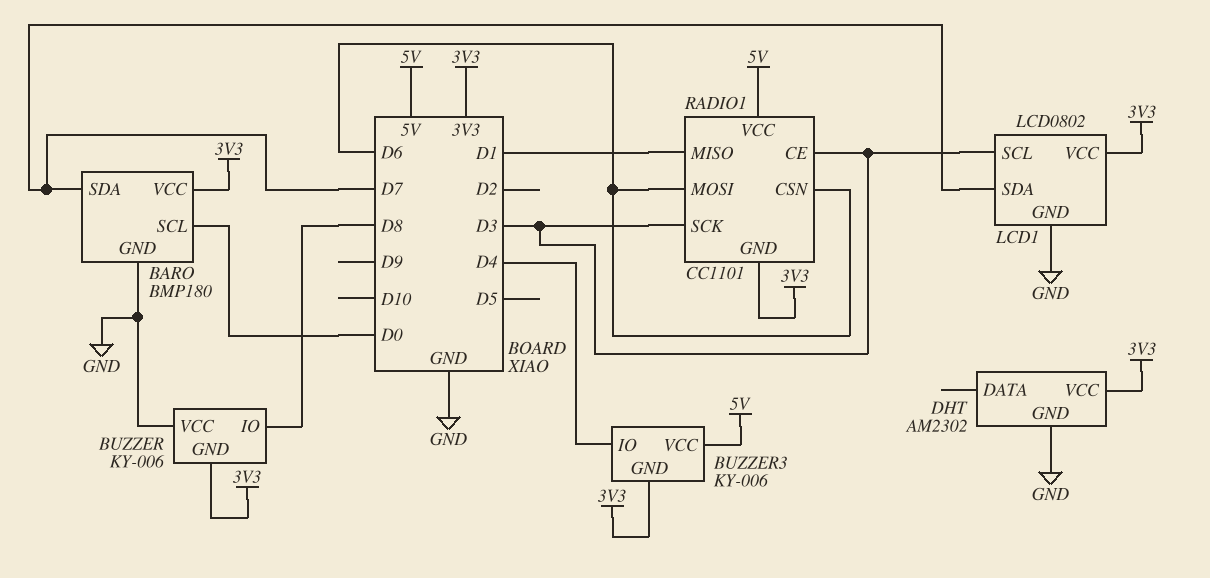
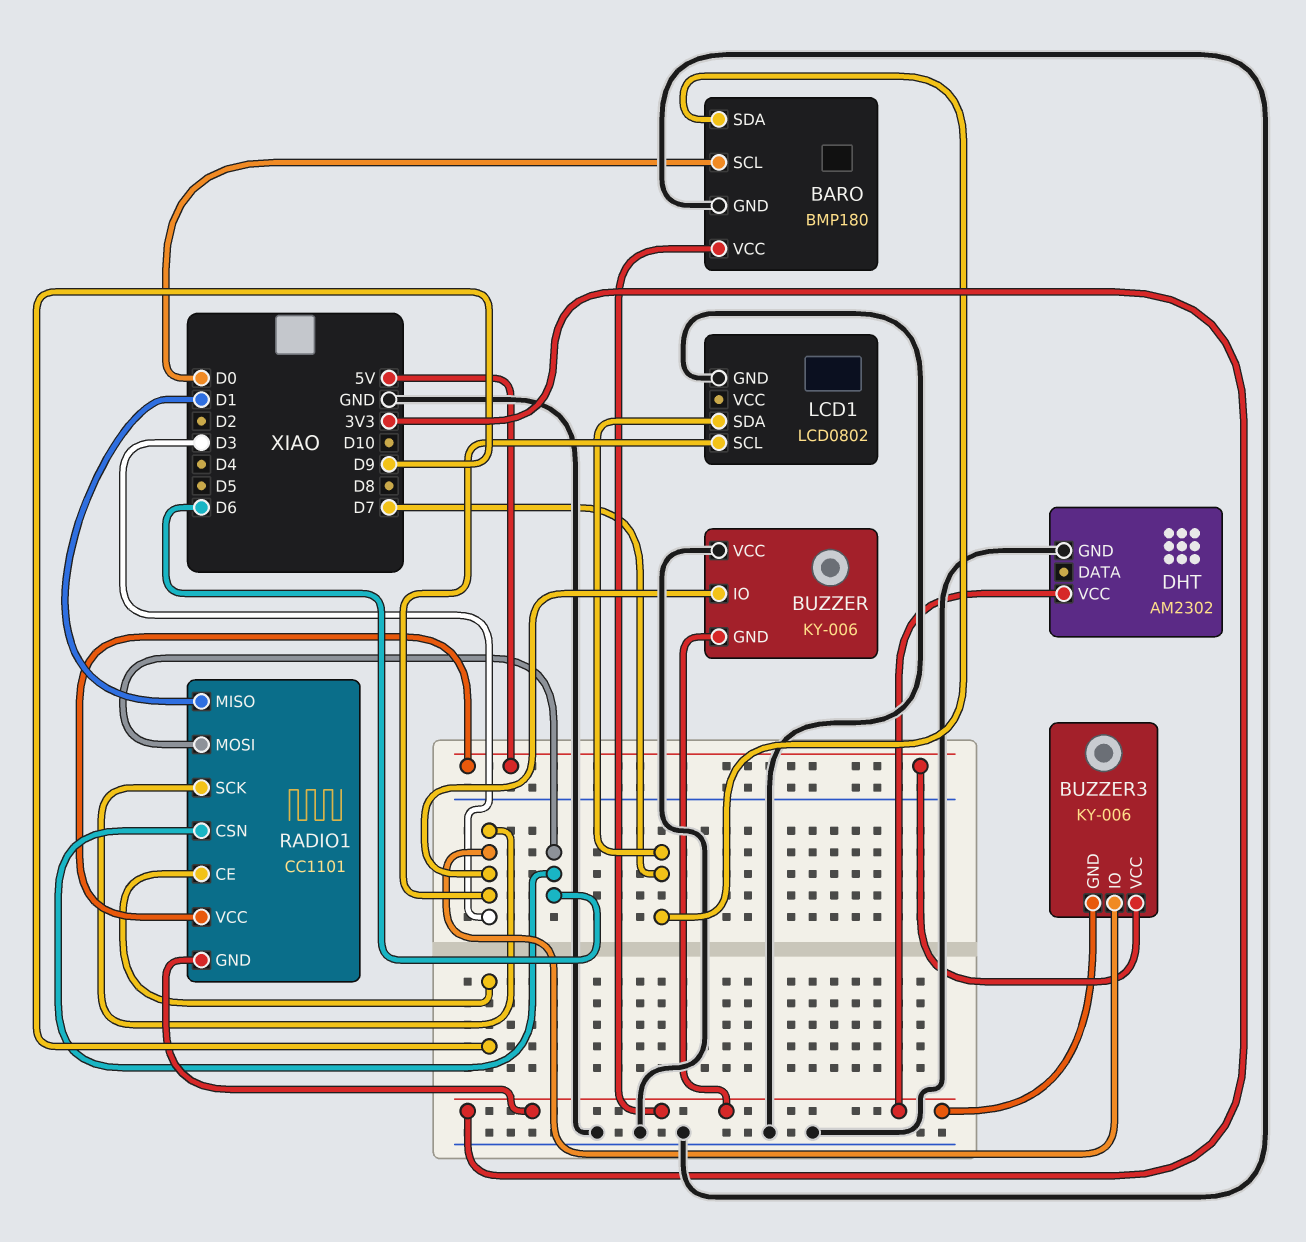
BUZZER pin IO: D8 -> D3
BUZZER3 pin IO: D4 -> D3
LCD1 pin VCC: 3V3 -> none
RADIO1 pin CE: D3 -> D9

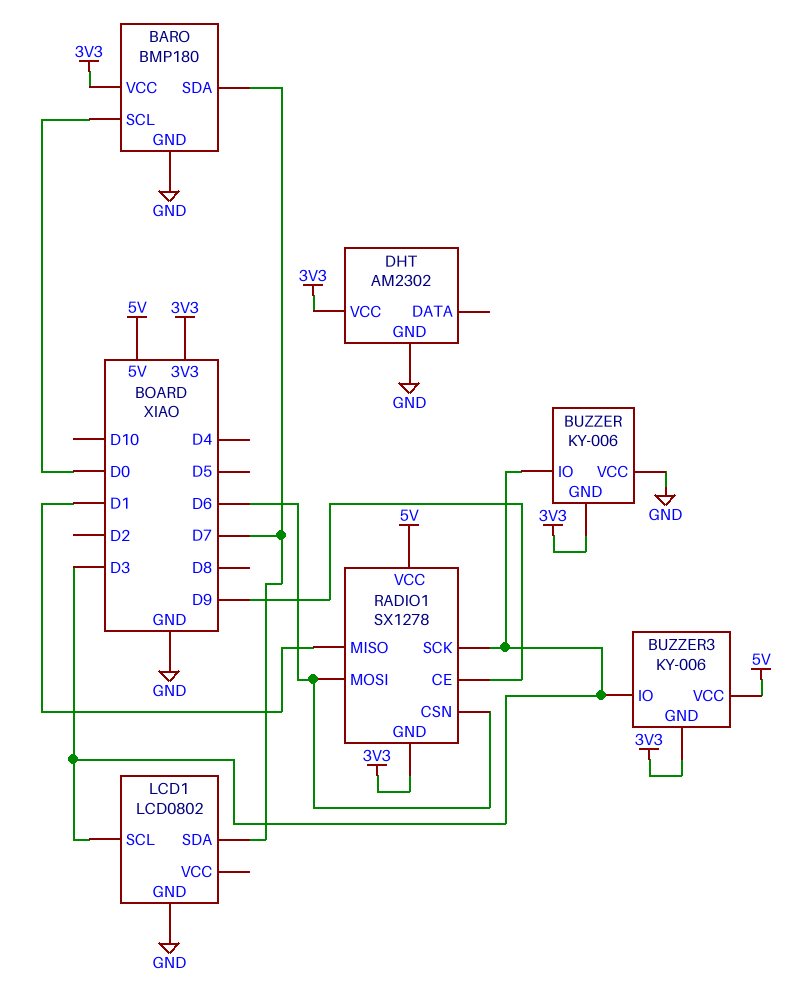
RADIO1: CC1101 -> SX1278

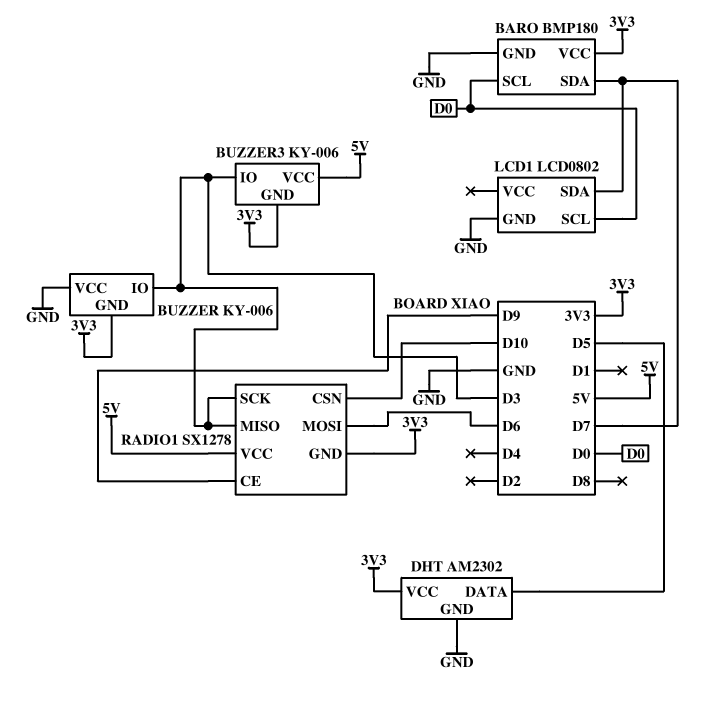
DHT pin DATA: none -> D5
LCD1 pin SCL: D3 -> D0
RADIO1 pin CSN: D6 -> D10
RADIO1 pin MISO: D1 -> D3

